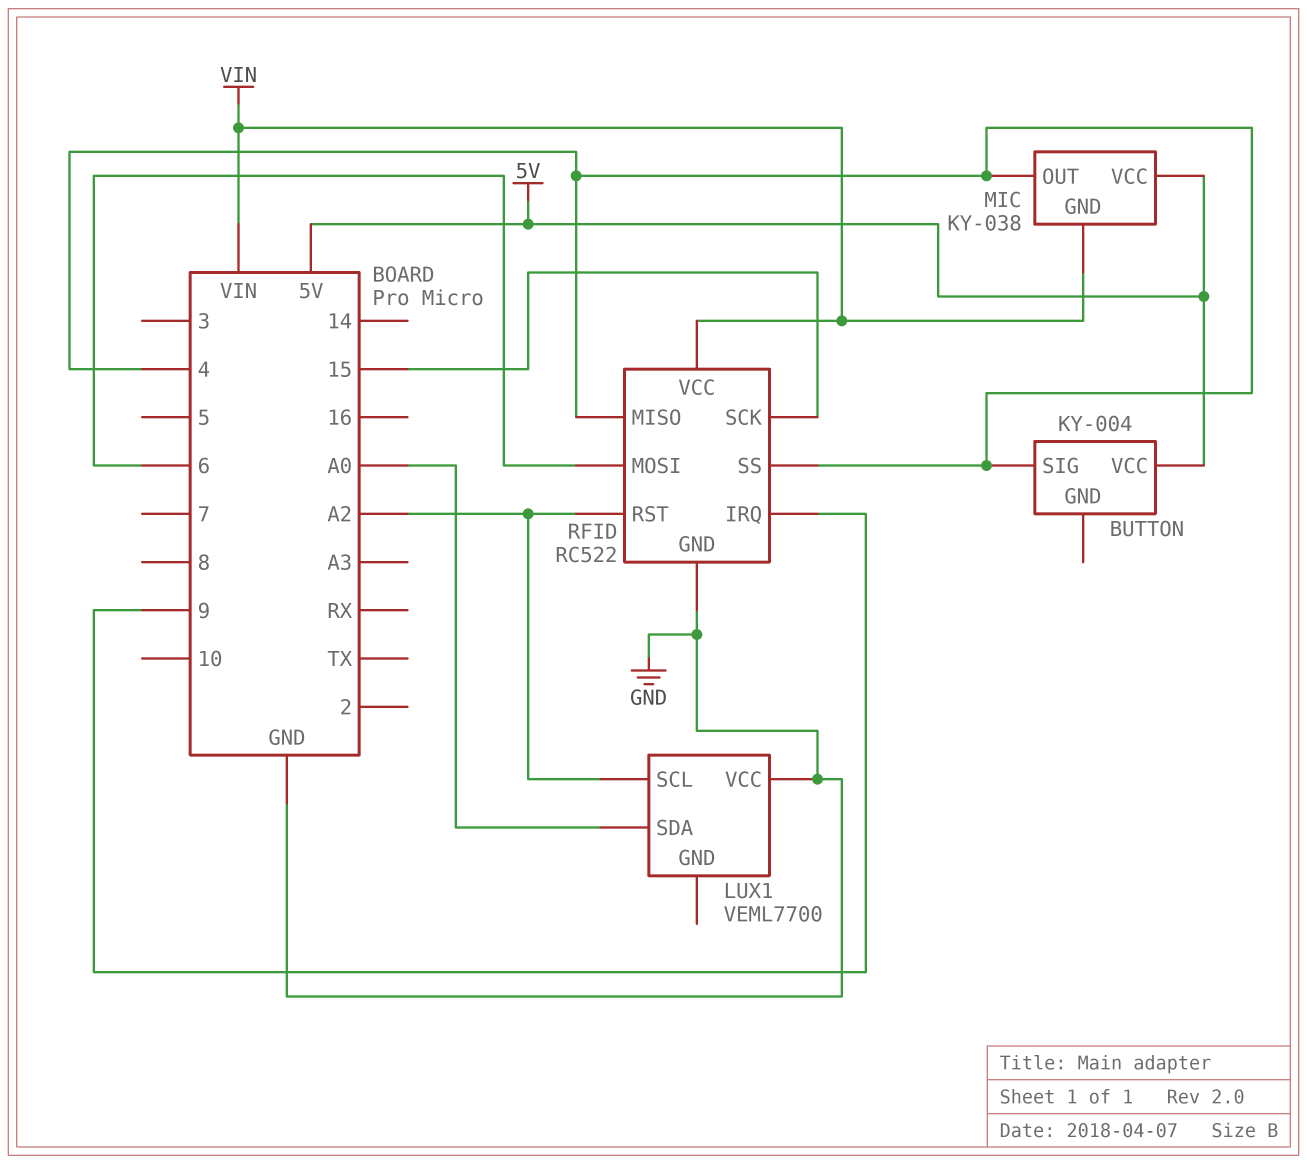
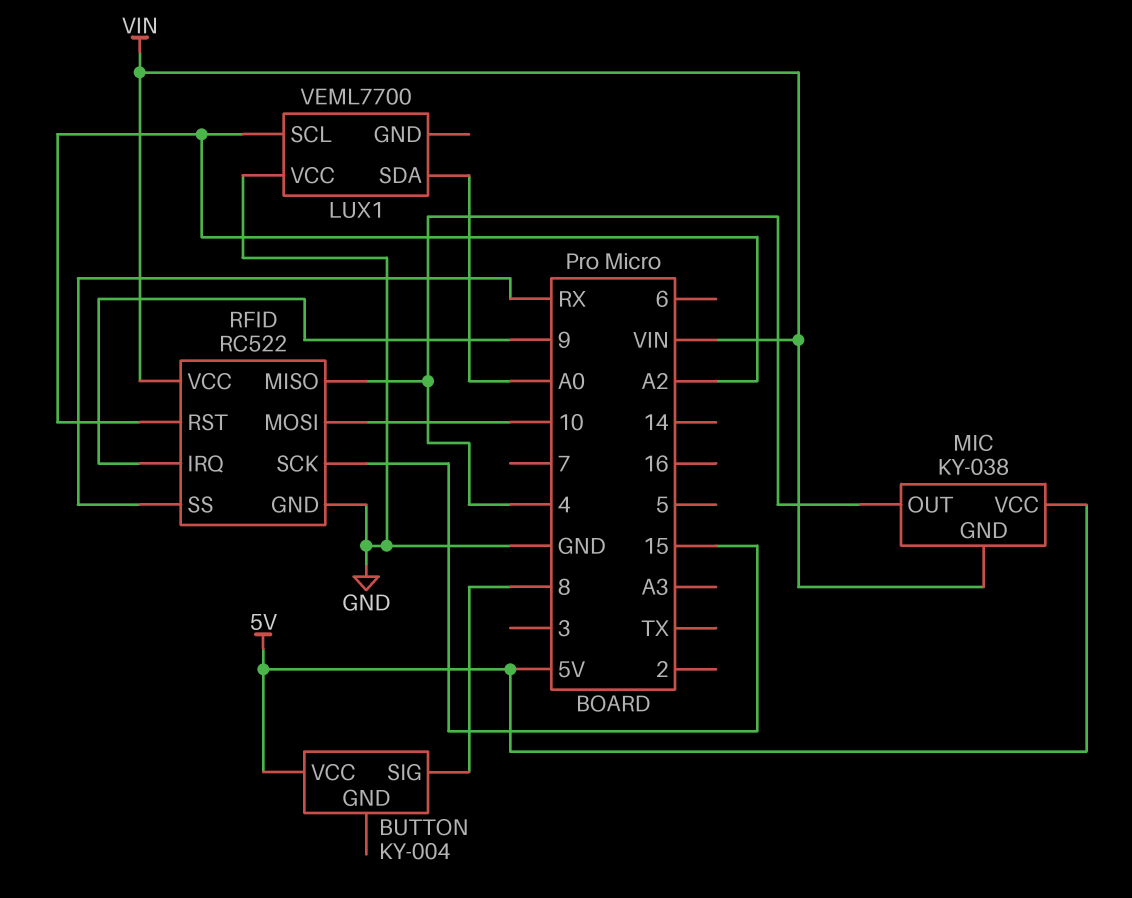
BUTTON pin SIG: 4 -> 8
RFID pin MOSI: 6 -> 10
RFID pin SS: 4 -> RX

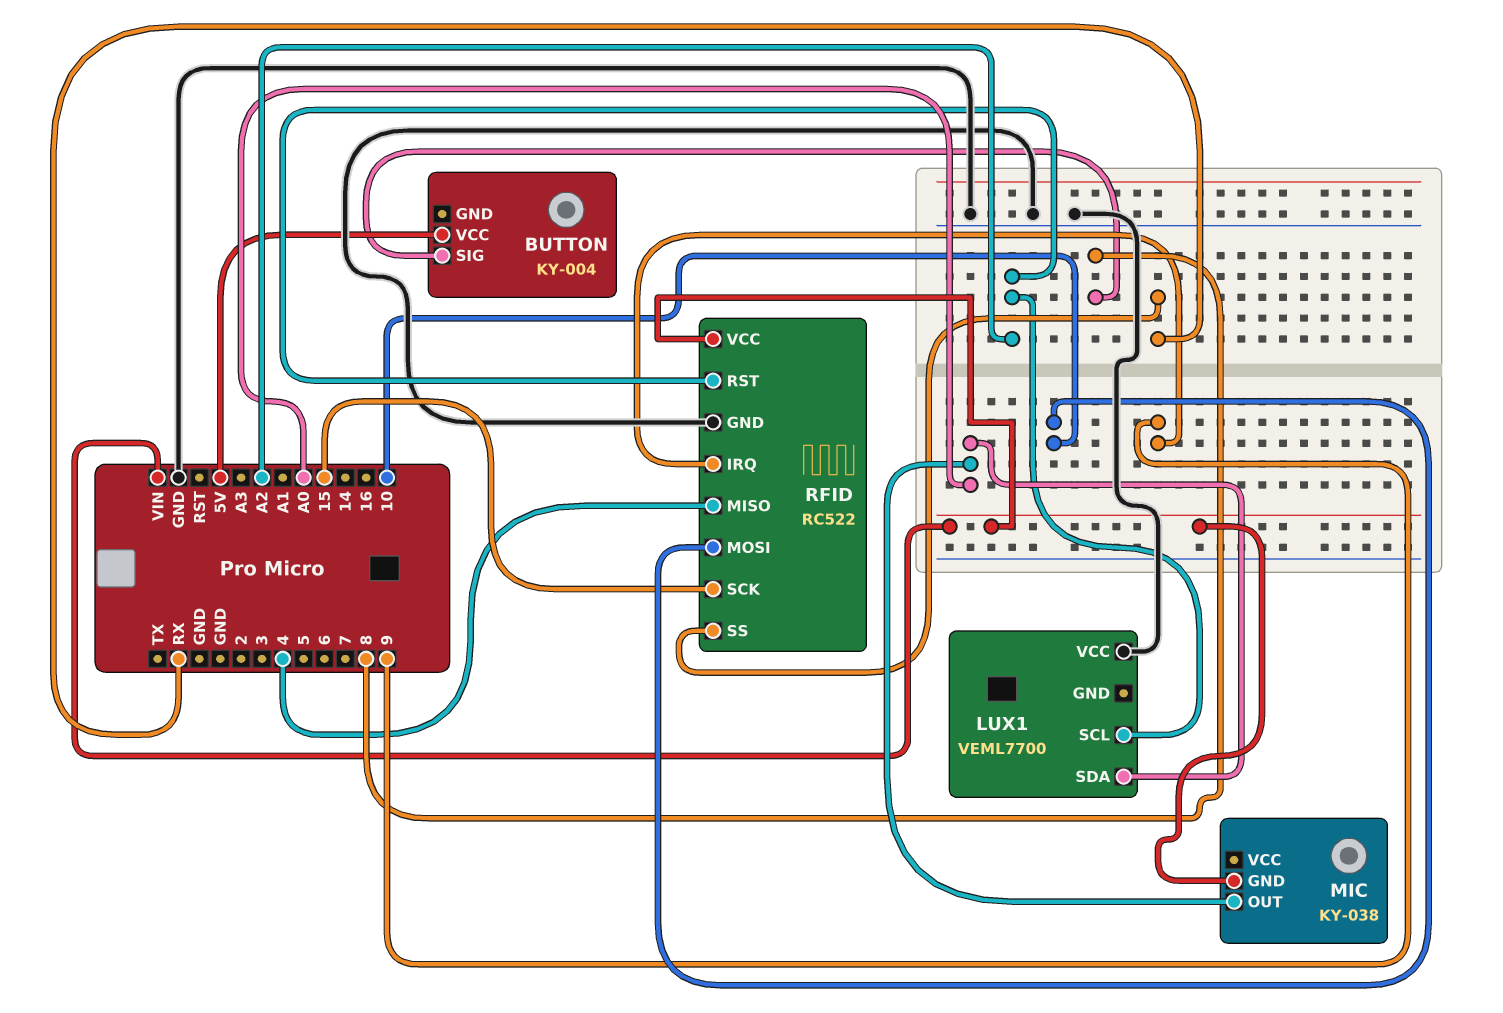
MIC pin OUT: 4 -> A0
MIC pin VCC: 5V -> none

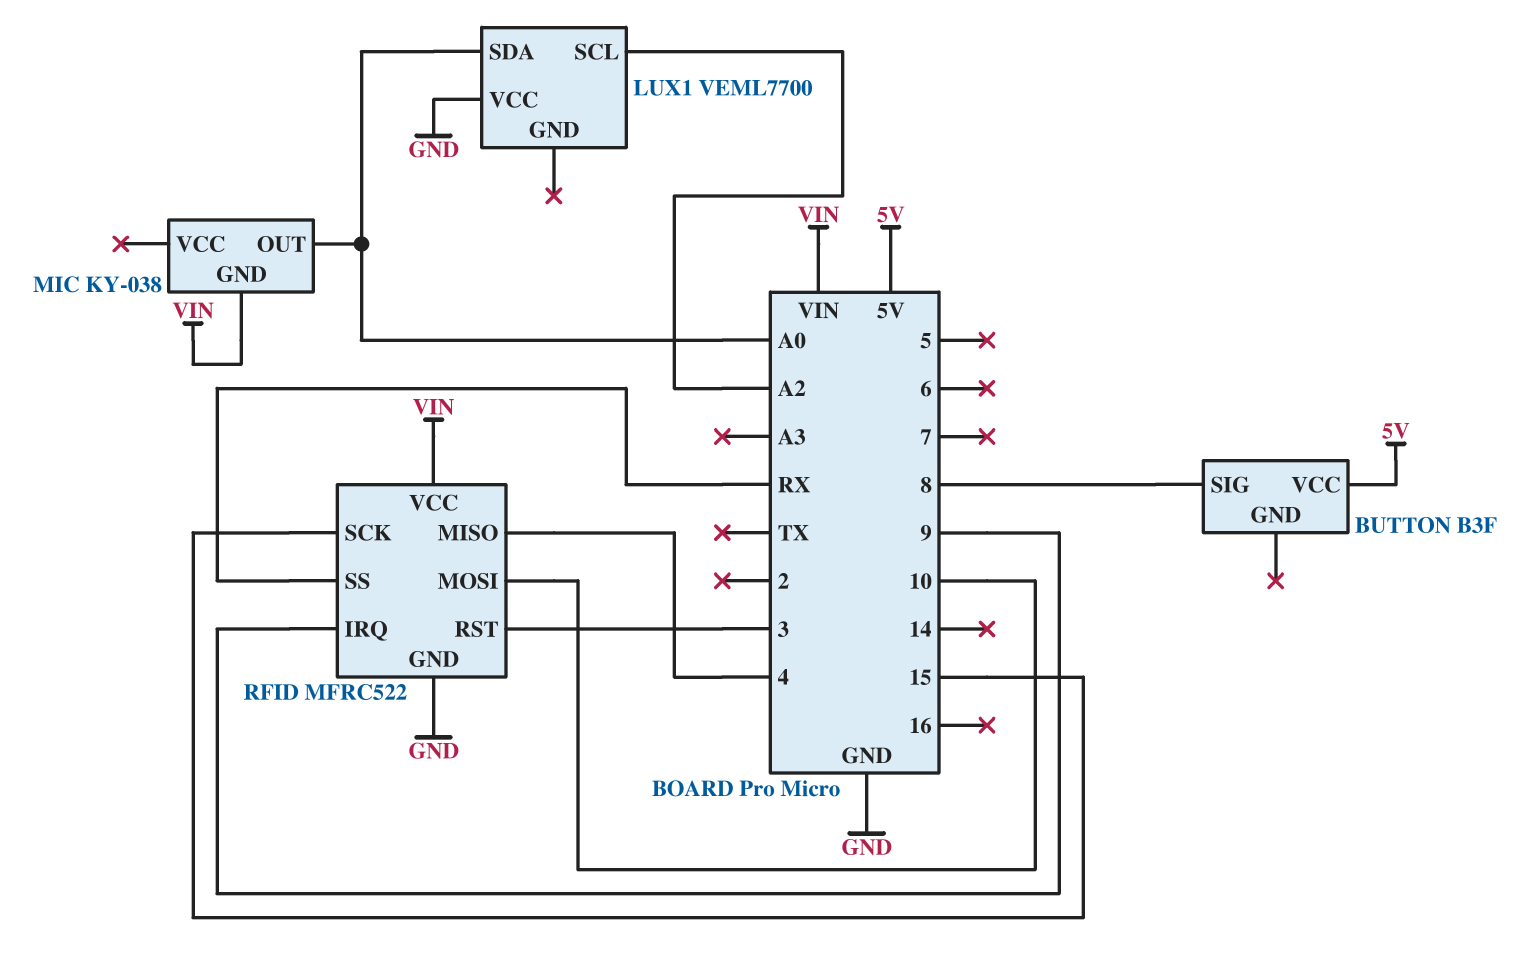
BUTTON: KY-004 -> B3F
RFID: RC522 -> MFRC522
RFID pin RST: A2 -> 3

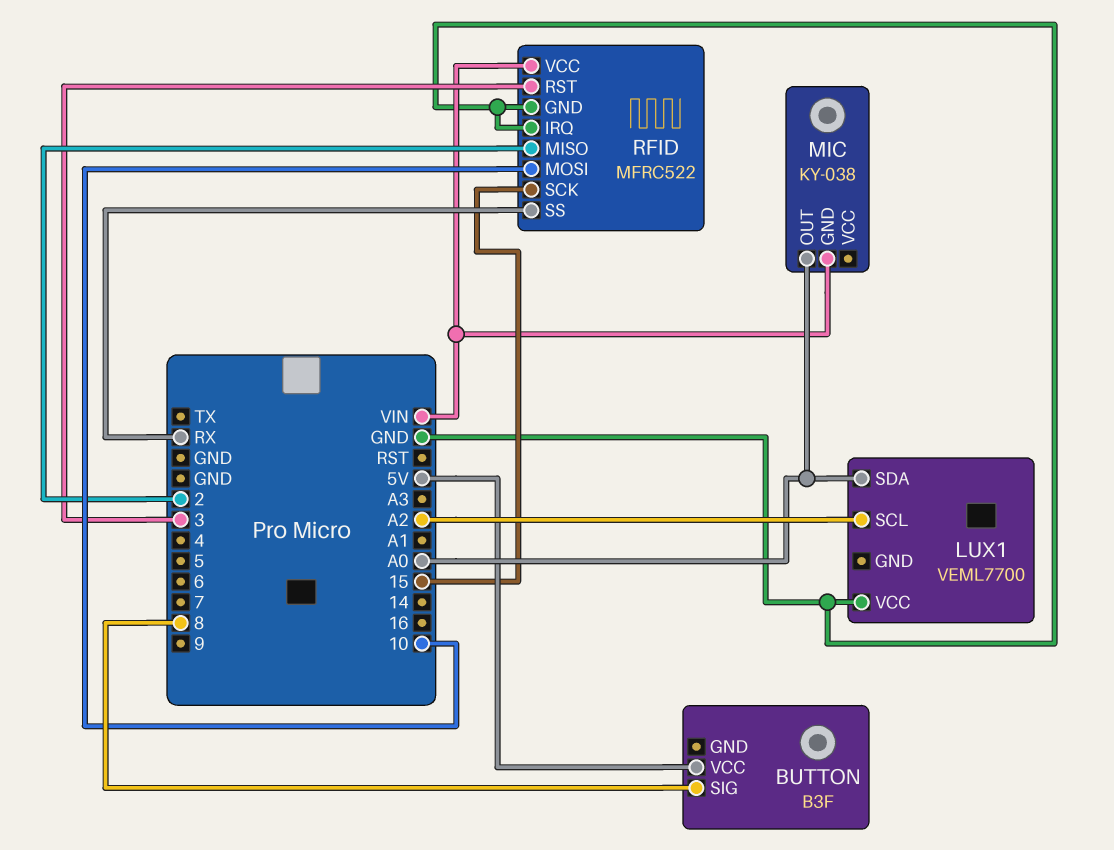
RFID pin IRQ: 9 -> GND
RFID pin MISO: 4 -> 2

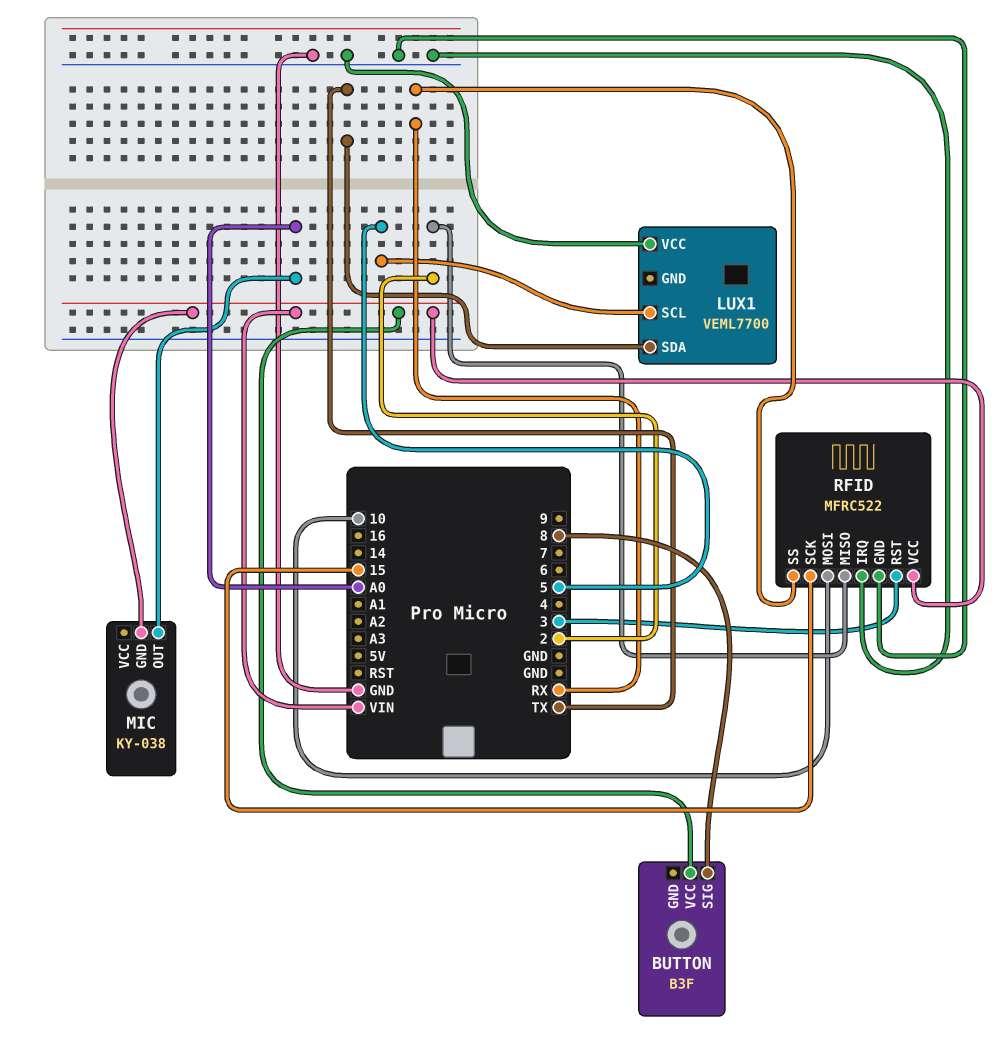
BUTTON pin VCC: 5V -> VIN
LUX1 pin SCL: A2 -> 5
LUX1 pin SDA: A0 -> TX

